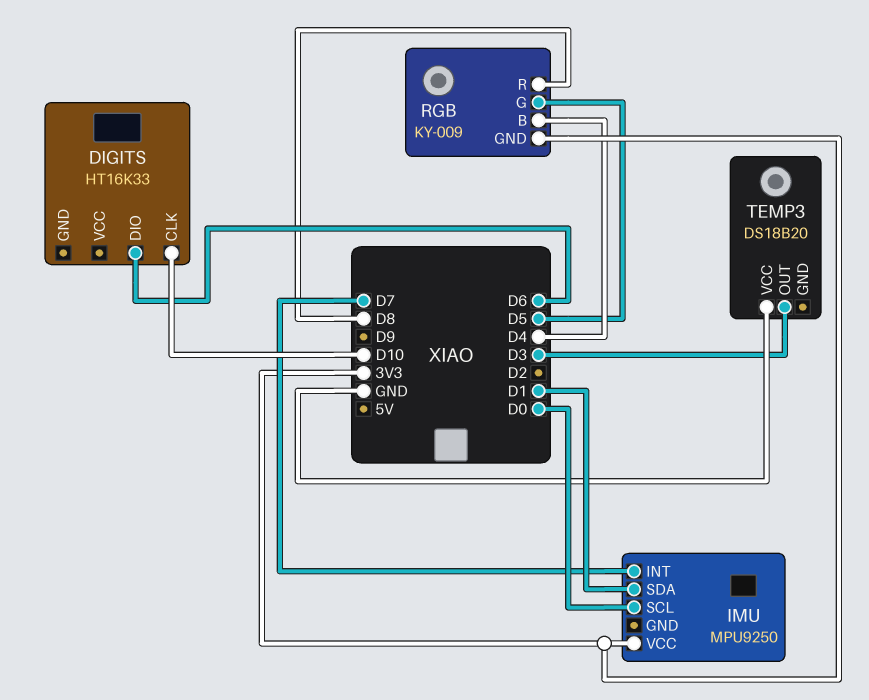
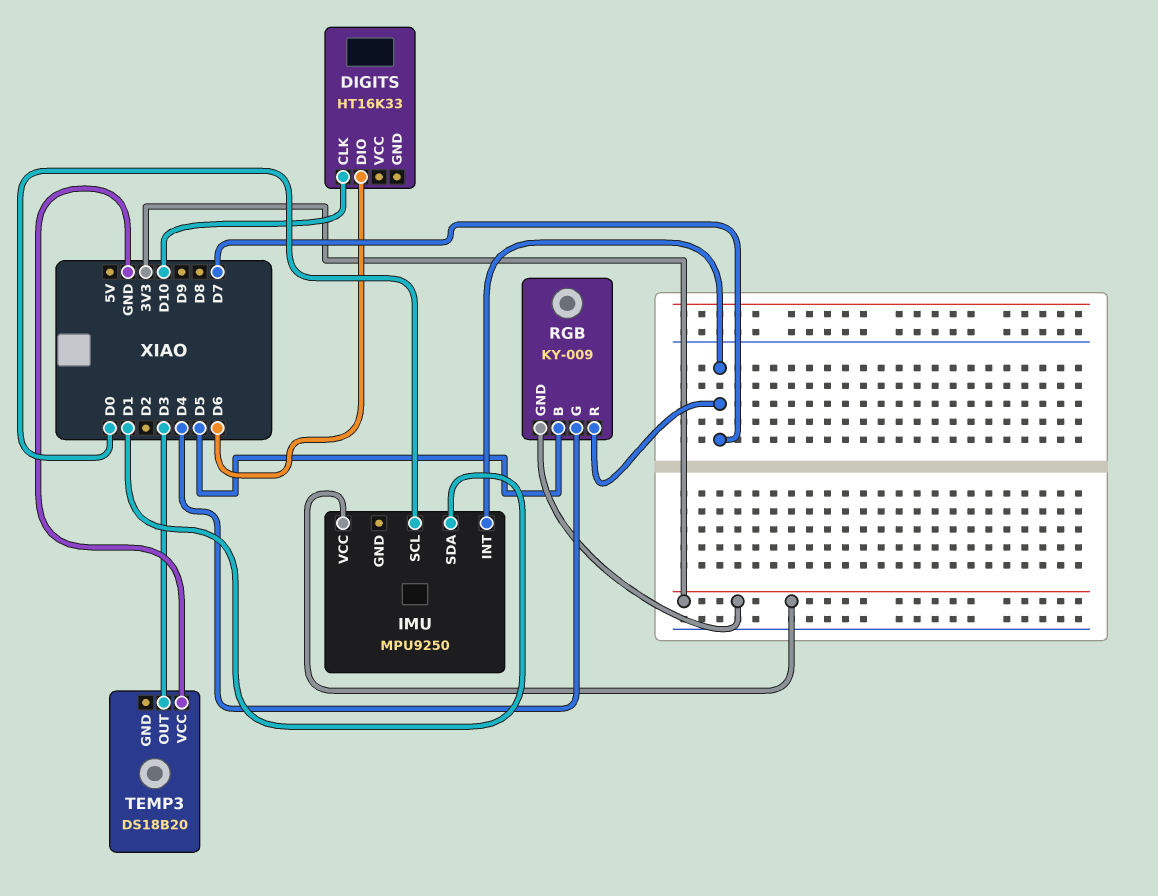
RGB pin B: D4 -> D5
RGB pin G: D5 -> D4
RGB pin R: D8 -> D7

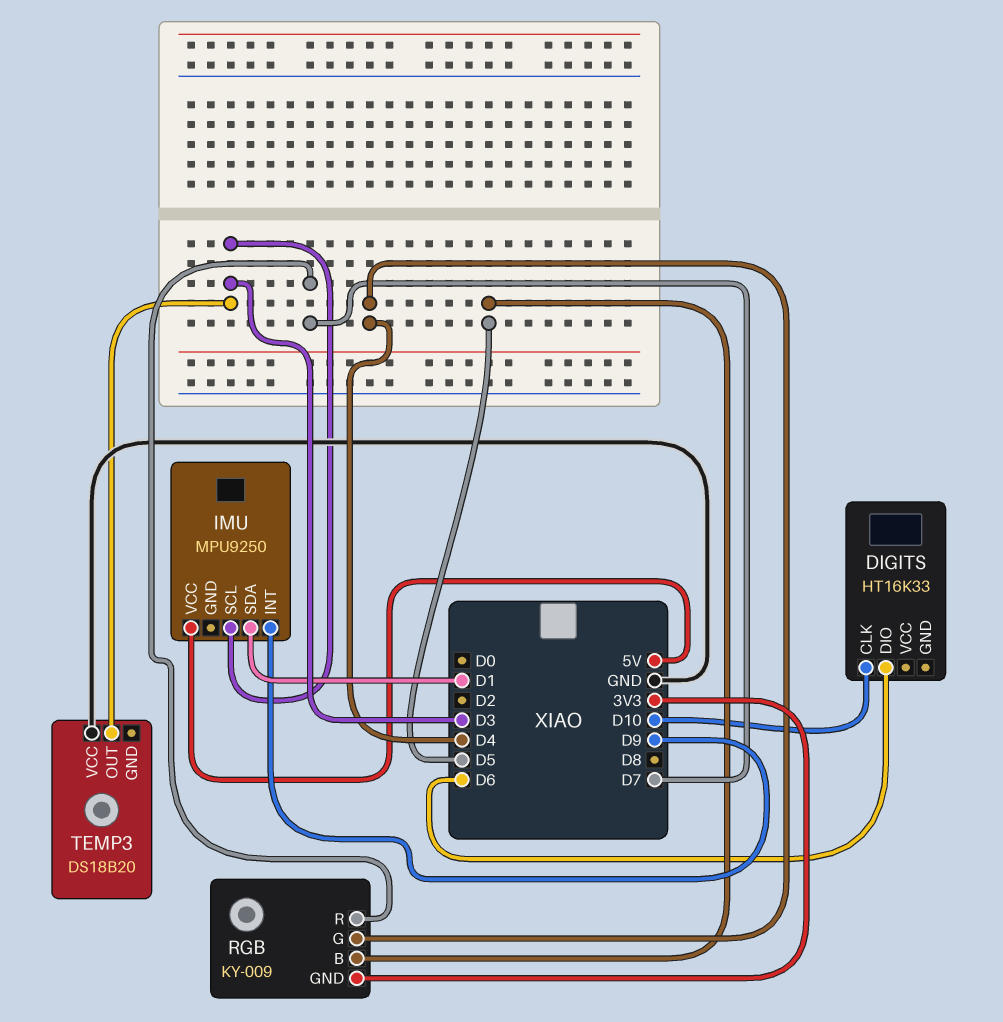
IMU pin INT: D7 -> D9
IMU pin SCL: D0 -> D3
IMU pin VCC: 3V3 -> 5V

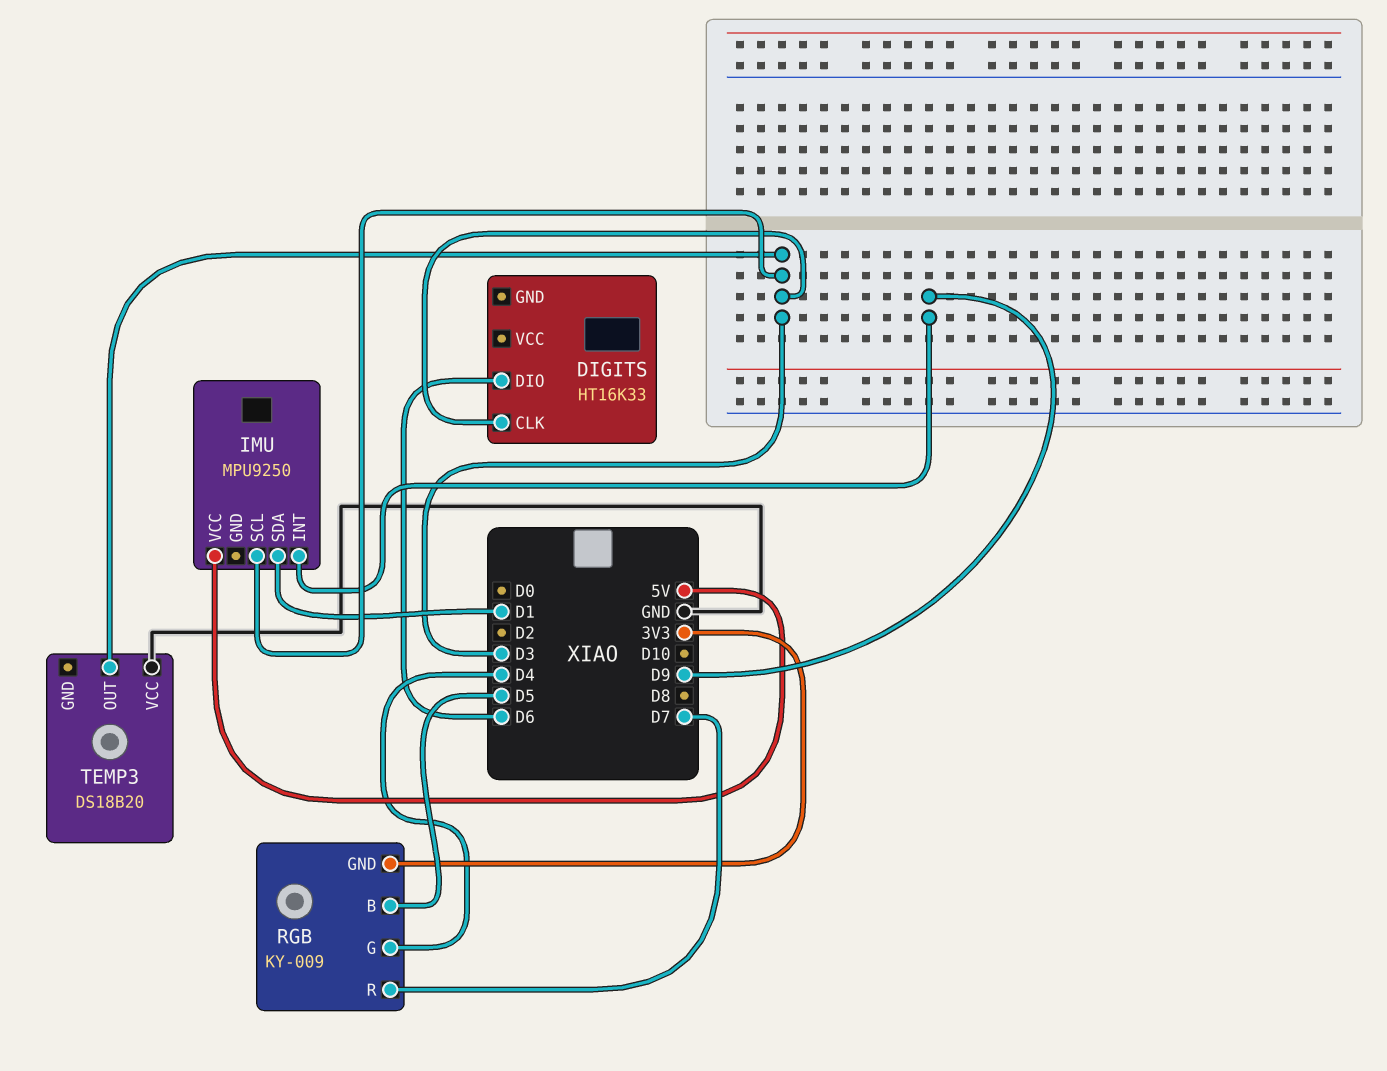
DIGITS pin CLK: D10 -> D3

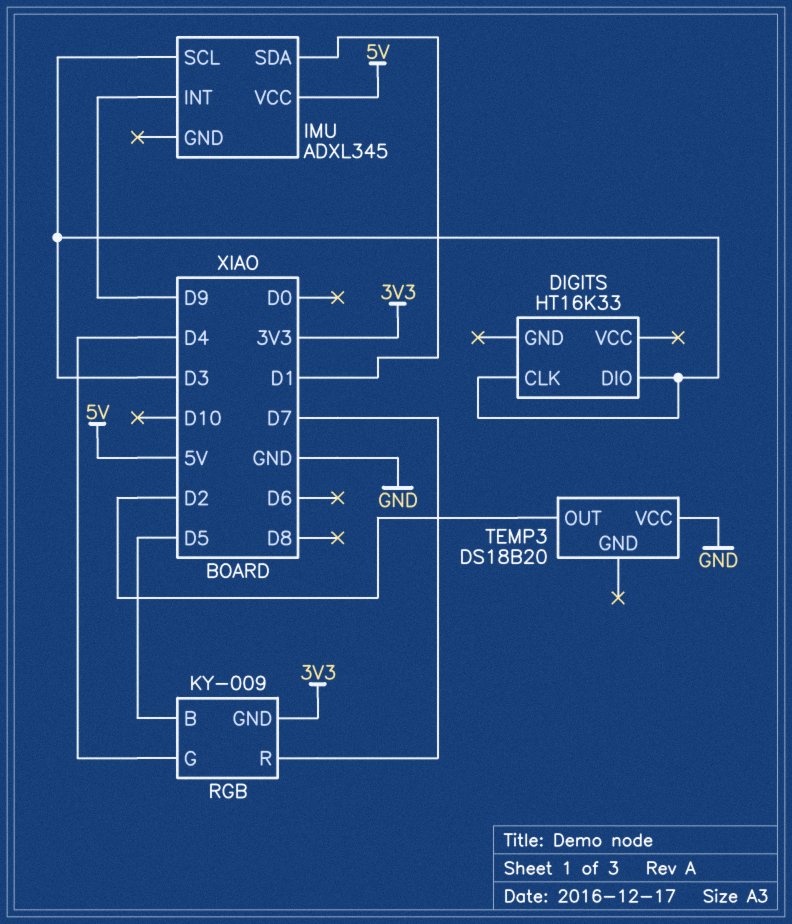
DIGITS pin DIO: D6 -> D3
IMU: MPU9250 -> ADXL345
TEMP3 pin OUT: D3 -> D2

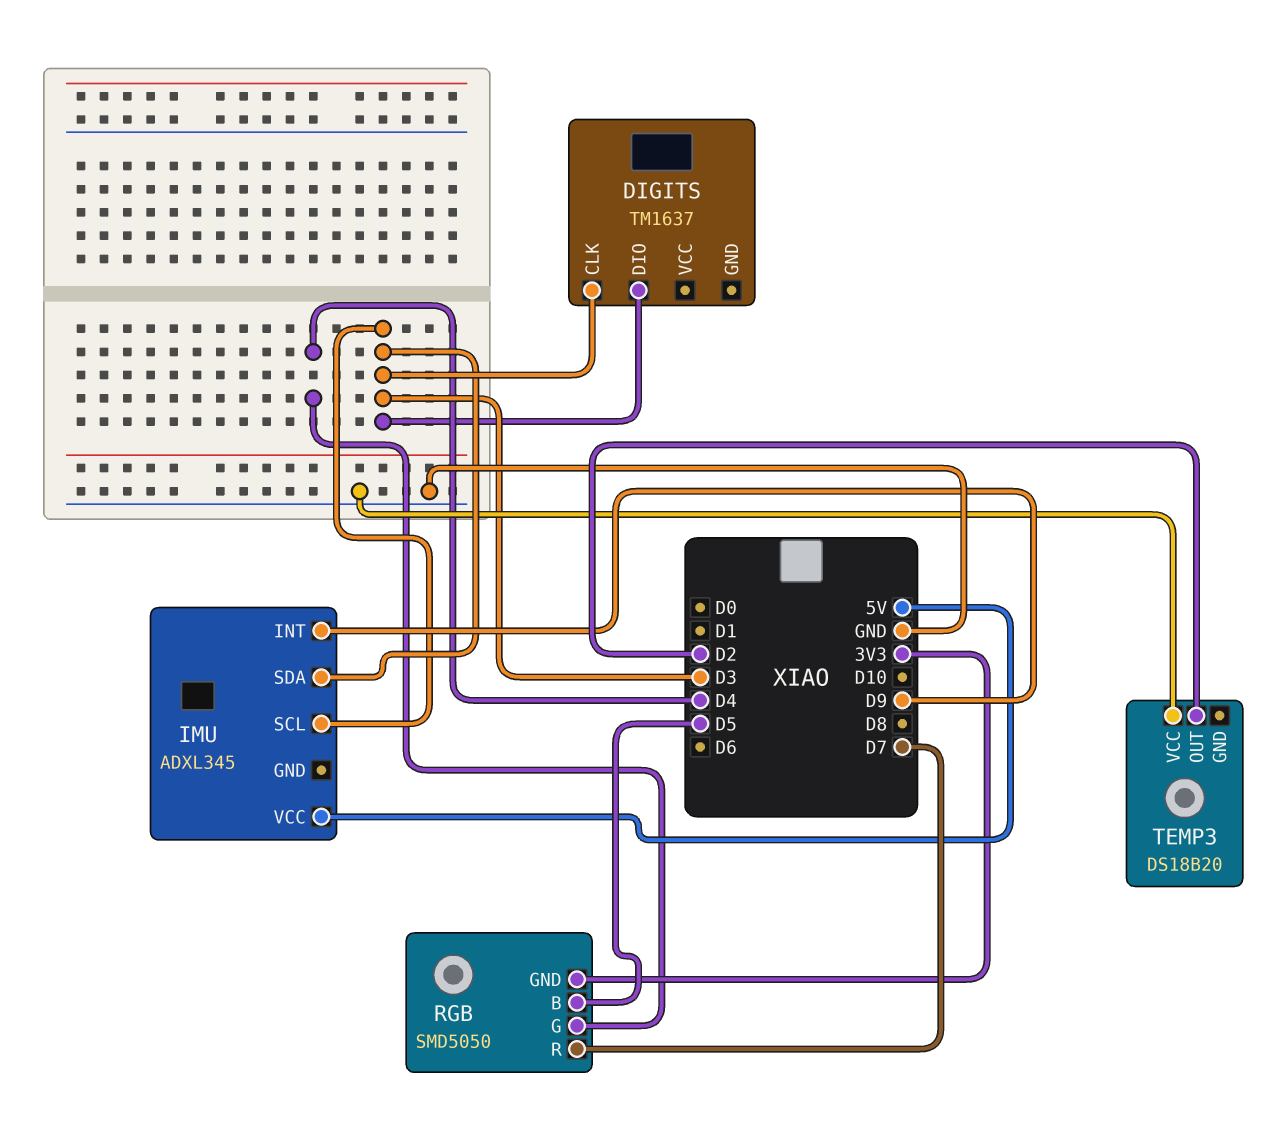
DIGITS: HT16K33 -> TM1637
IMU pin SDA: D1 -> D3
RGB: KY-009 -> SMD5050

